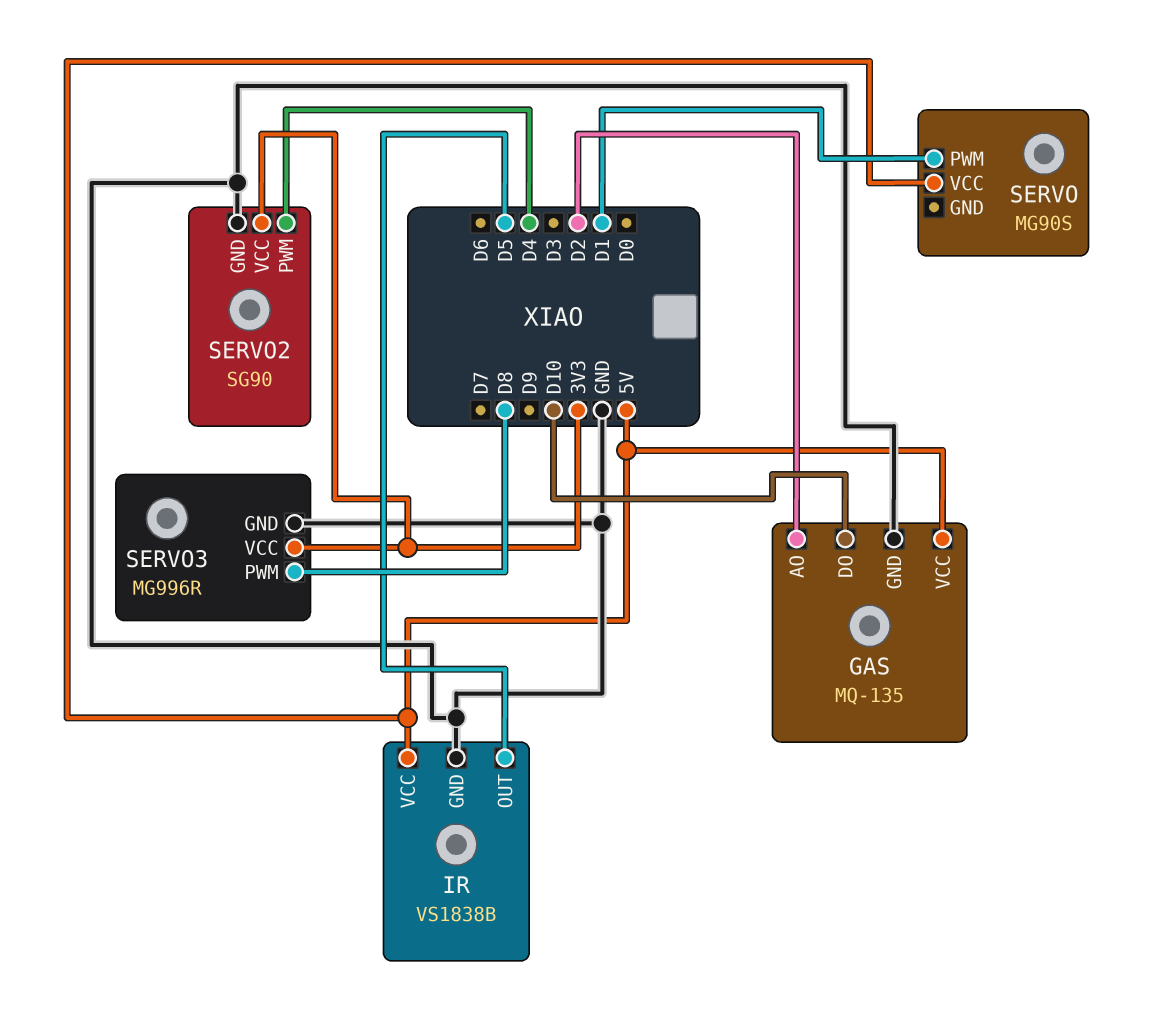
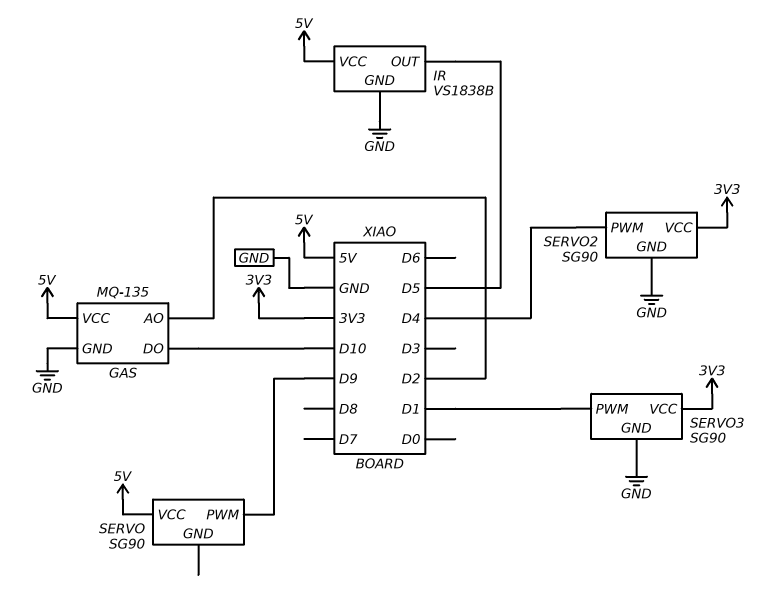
SERVO: MG90S -> SG90
SERVO pin PWM: D1 -> D9
SERVO3: MG996R -> SG90
SERVO3 pin PWM: D8 -> D1

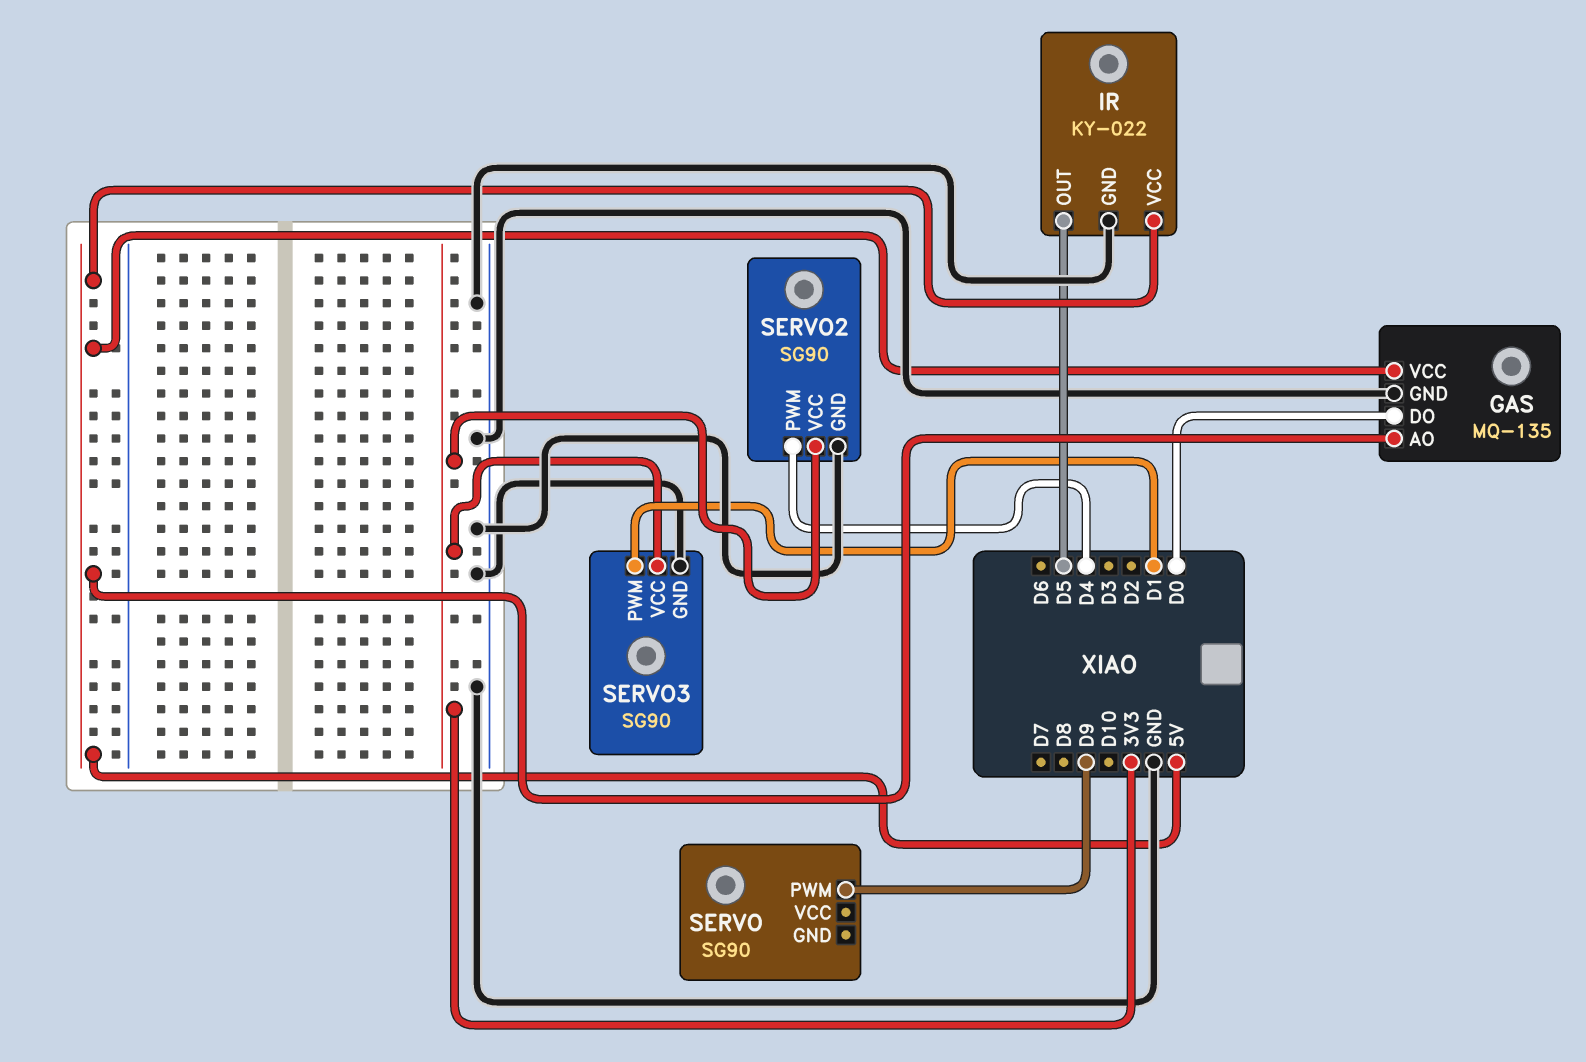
GAS pin AO: D2 -> 5V
GAS pin DO: D10 -> D0
IR: VS1838B -> KY-022
SERVO pin VCC: 5V -> none

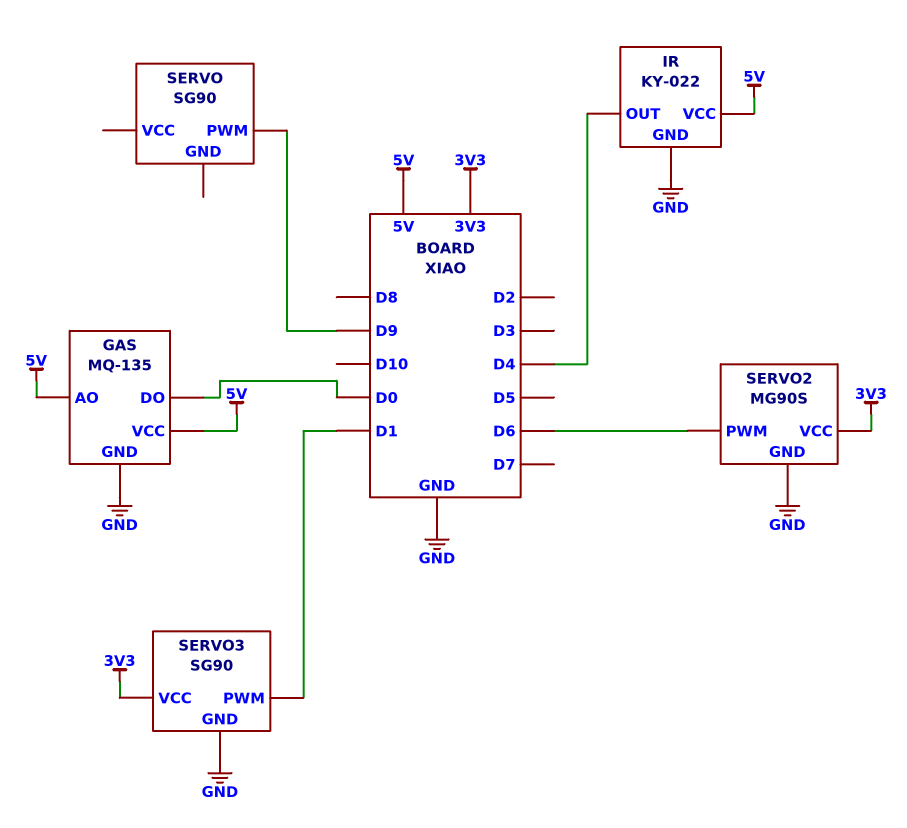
IR pin OUT: D5 -> D4
SERVO2: SG90 -> MG90S
SERVO2 pin PWM: D4 -> D6

